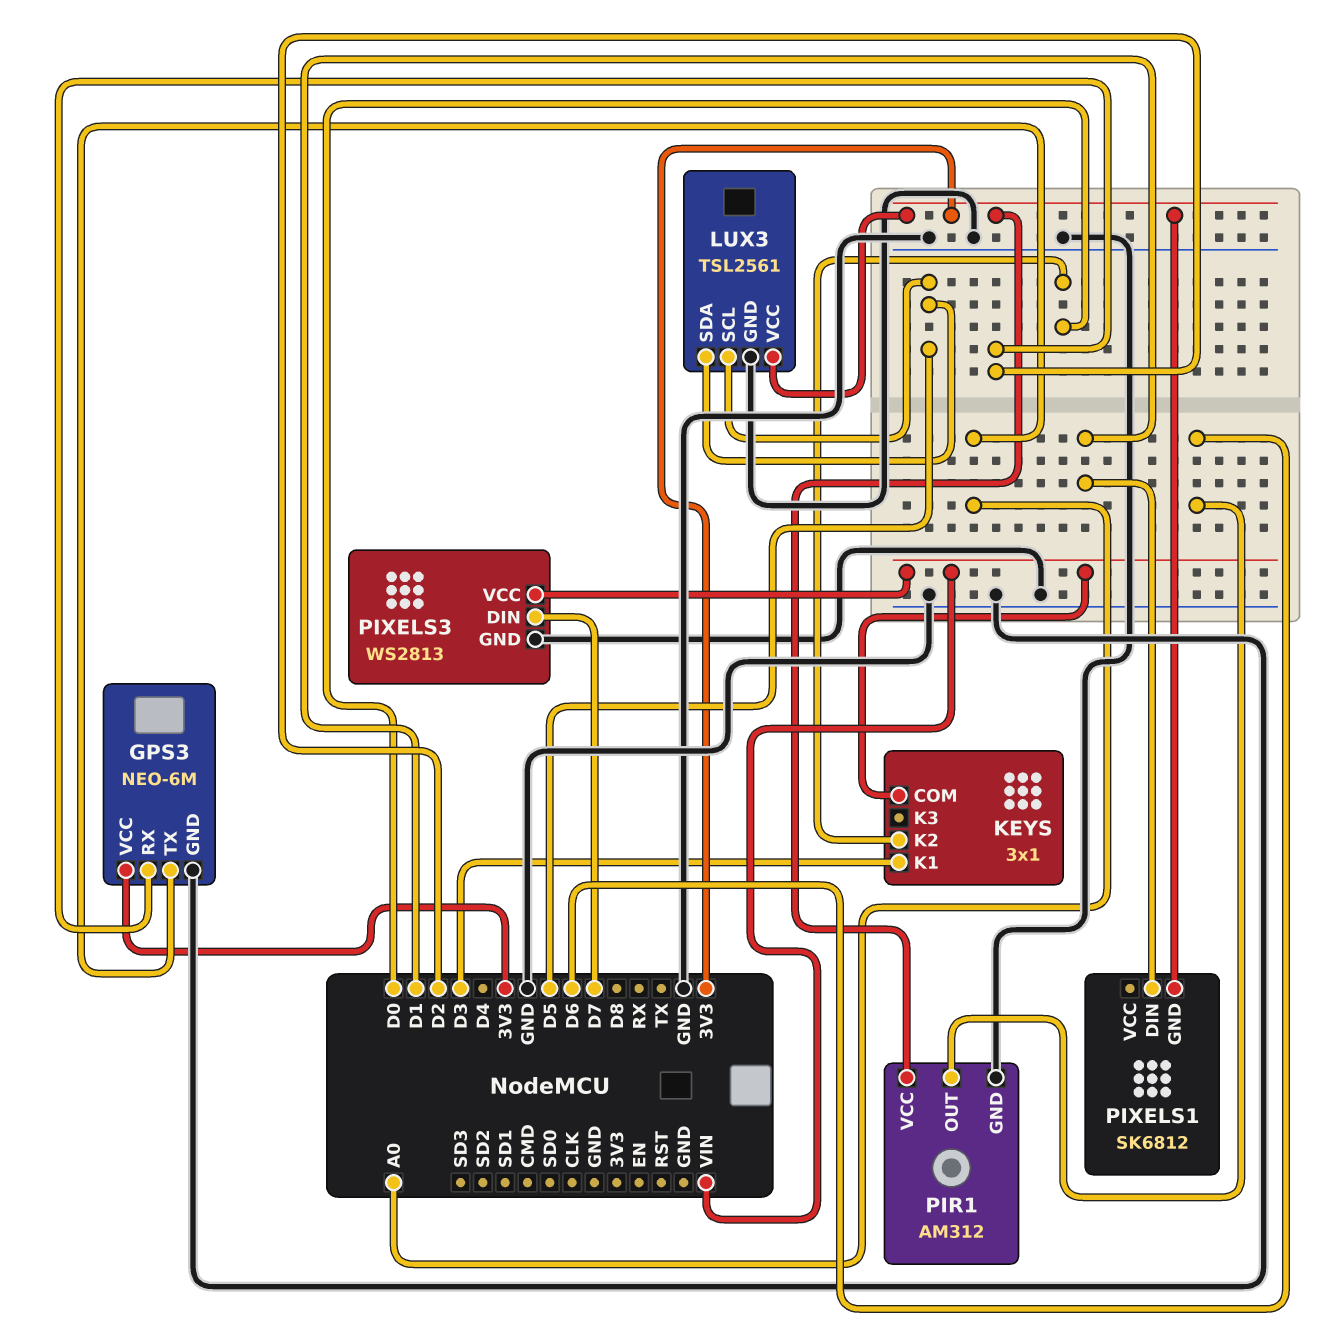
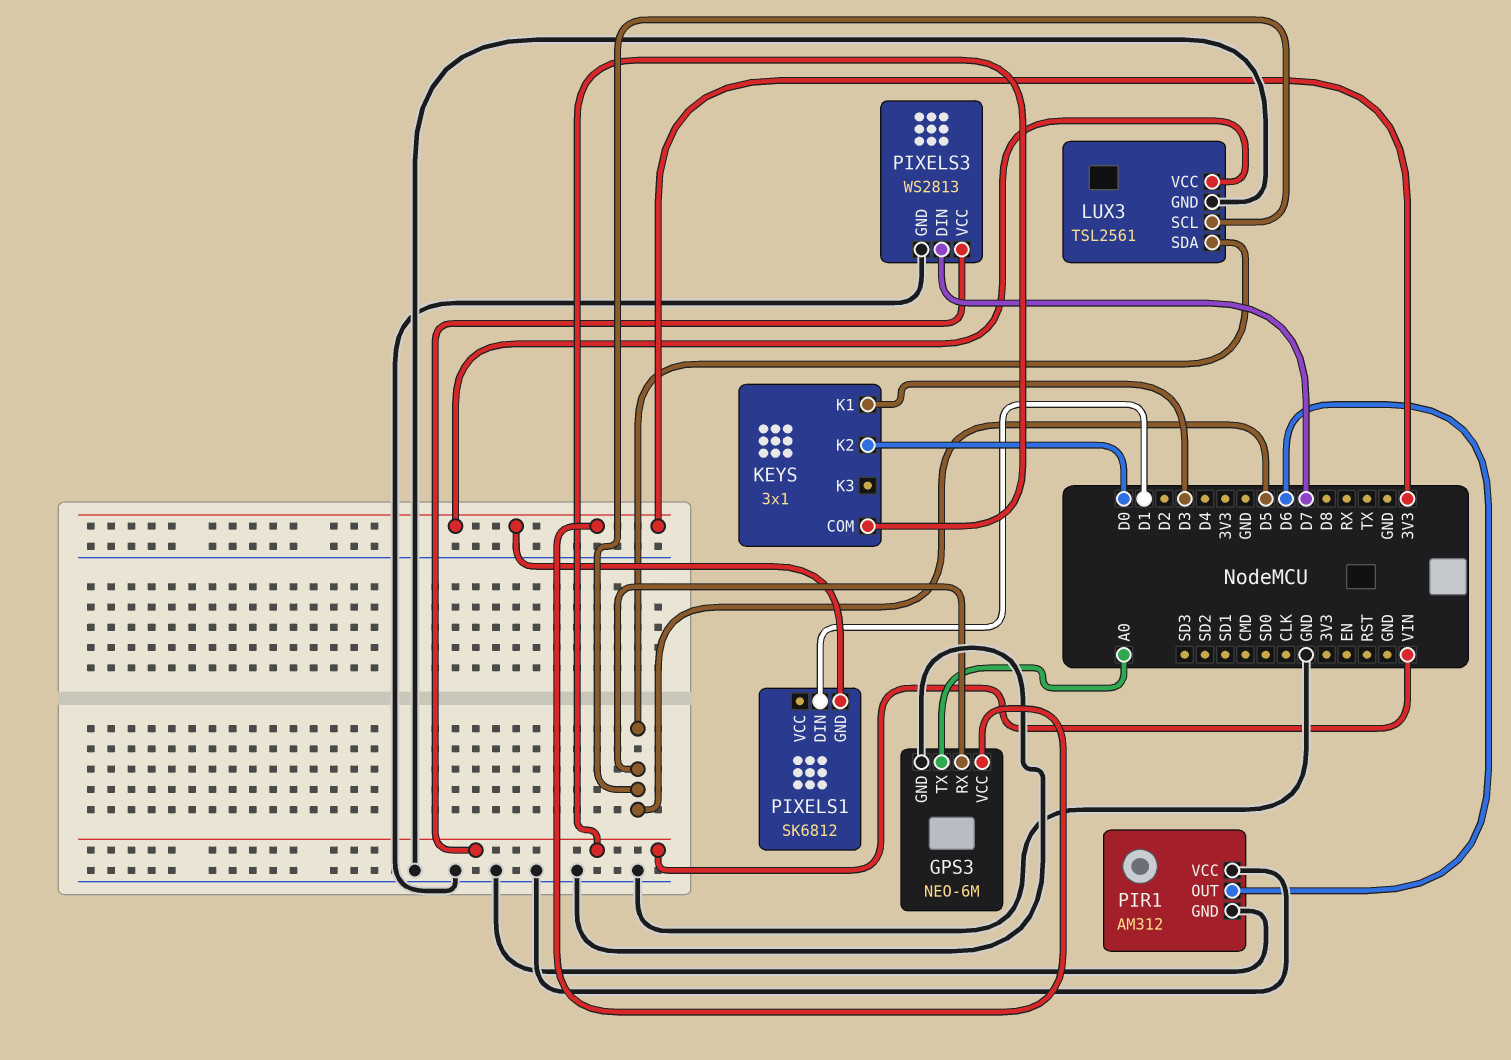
GPS3 pin RX: D2 -> D5
PIR1 pin VCC: 3V3 -> GND

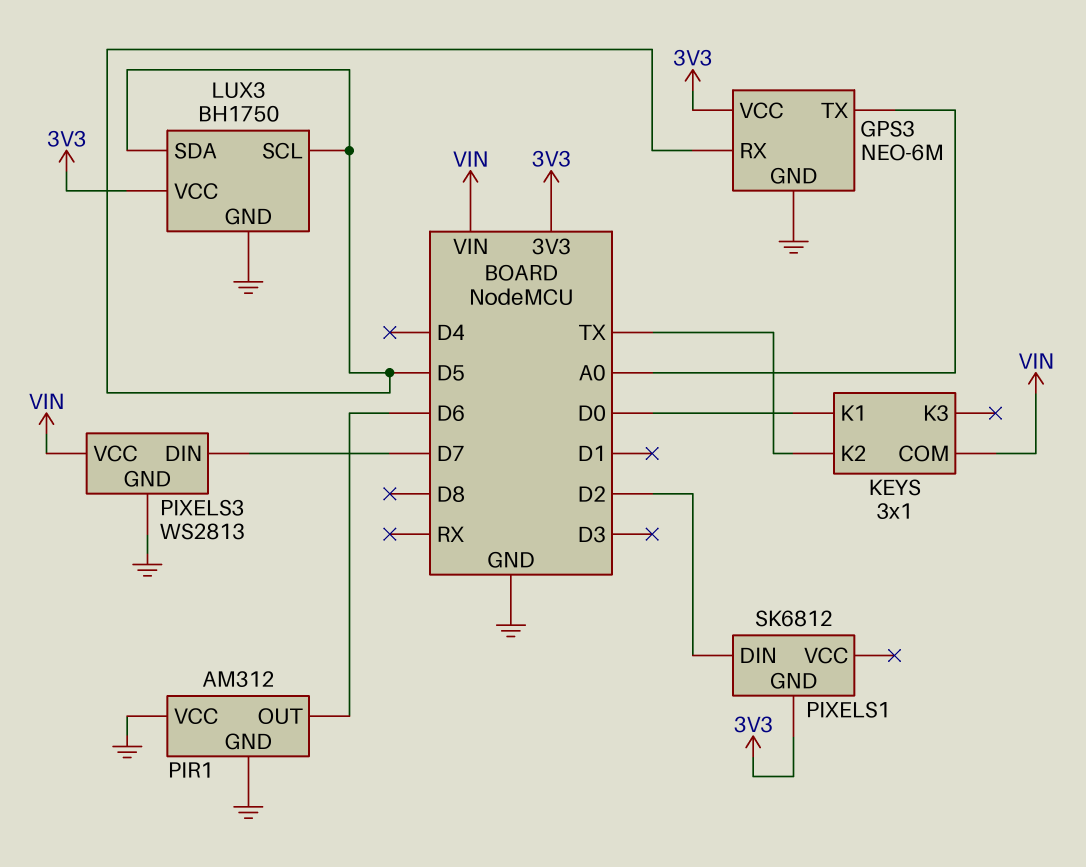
KEYS pin K1: D3 -> D0
KEYS pin K2: D0 -> TX
LUX3: TSL2561 -> BH1750
PIXELS1 pin DIN: D1 -> D2

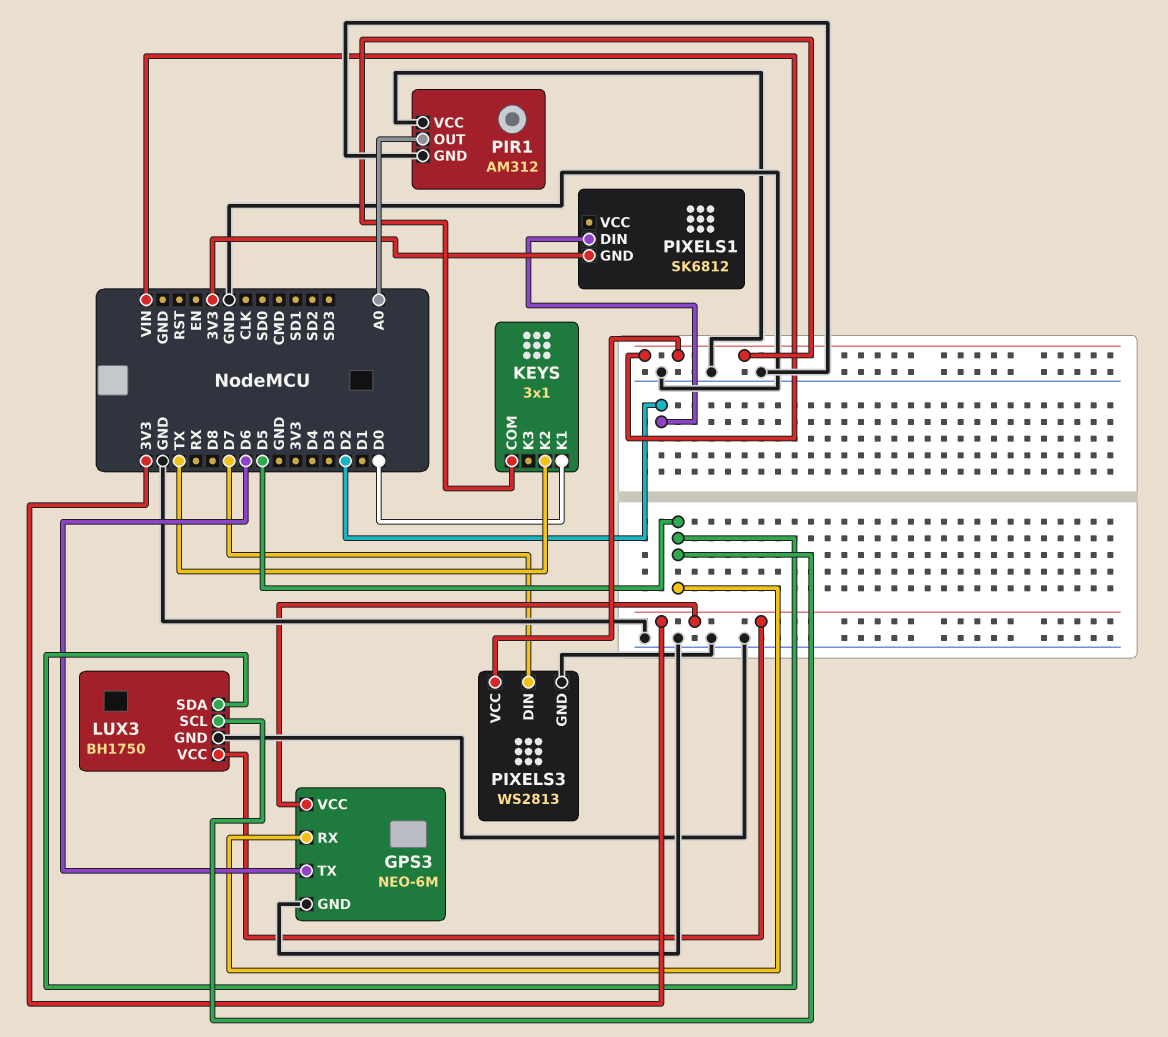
GPS3 pin TX: A0 -> D6
PIR1 pin OUT: D6 -> A0

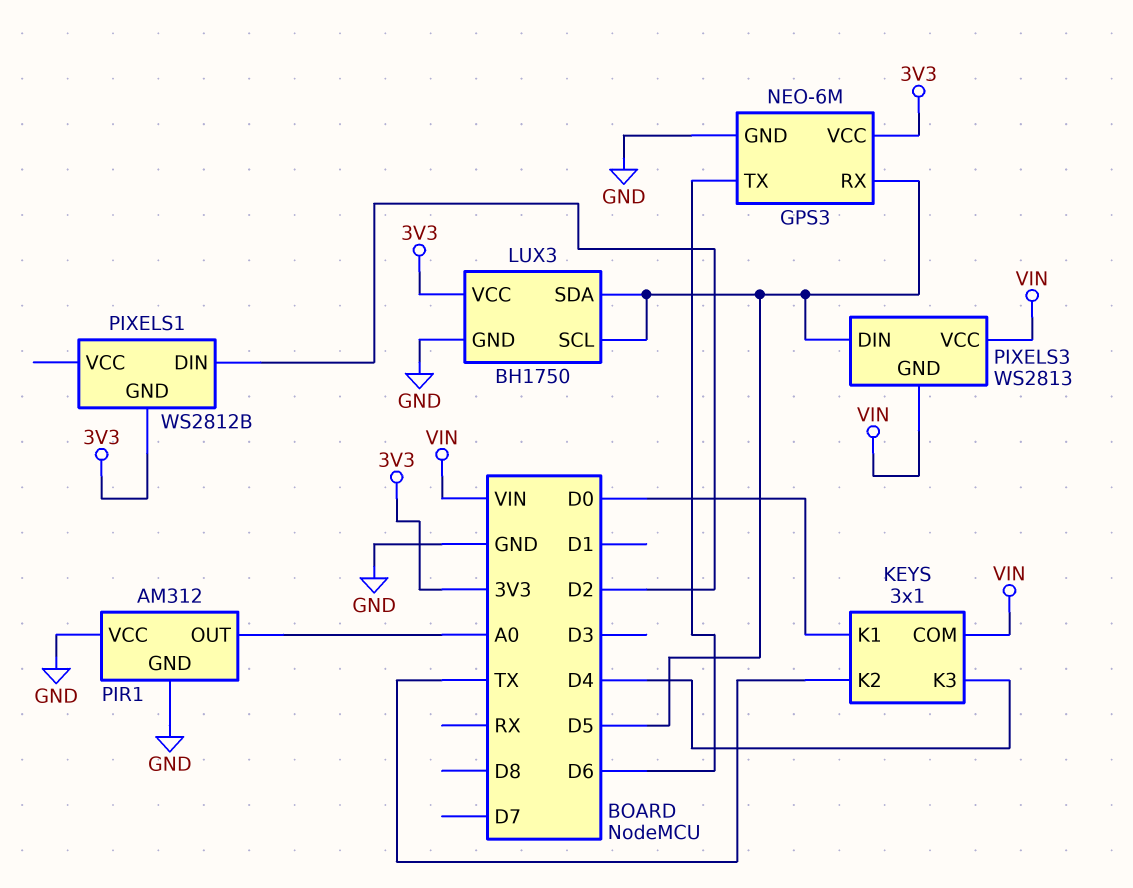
KEYS pin K3: none -> D4
PIXELS1: SK6812 -> WS2812B
PIXELS3 pin DIN: D7 -> D5
PIXELS3 pin GND: GND -> VIN

